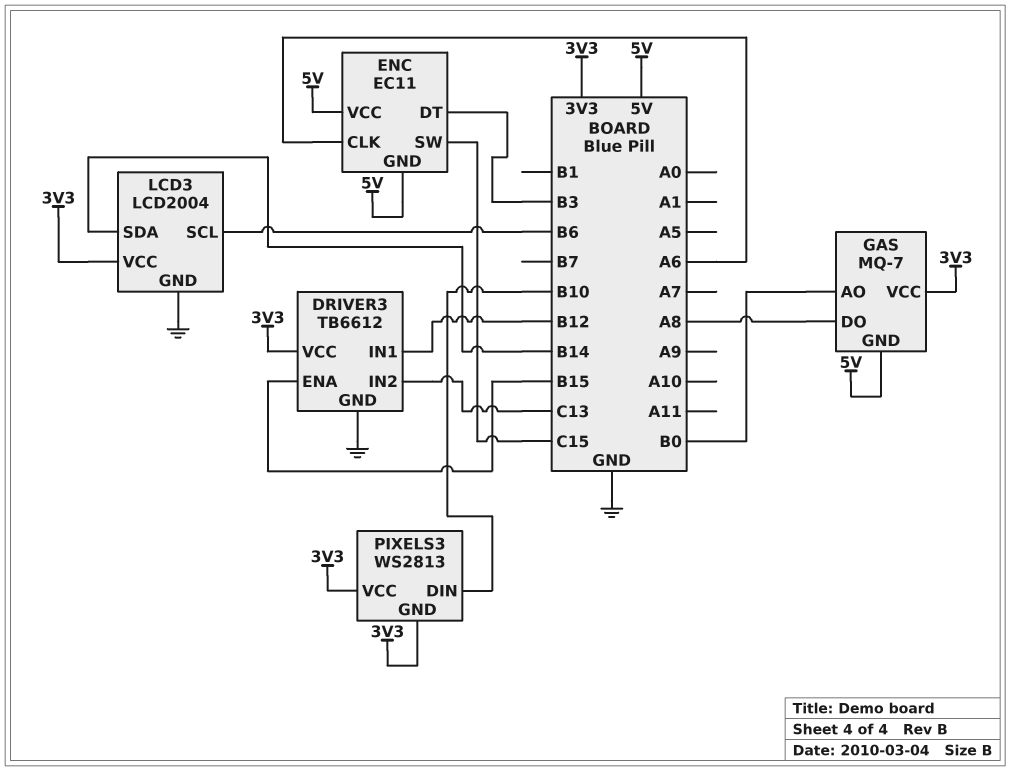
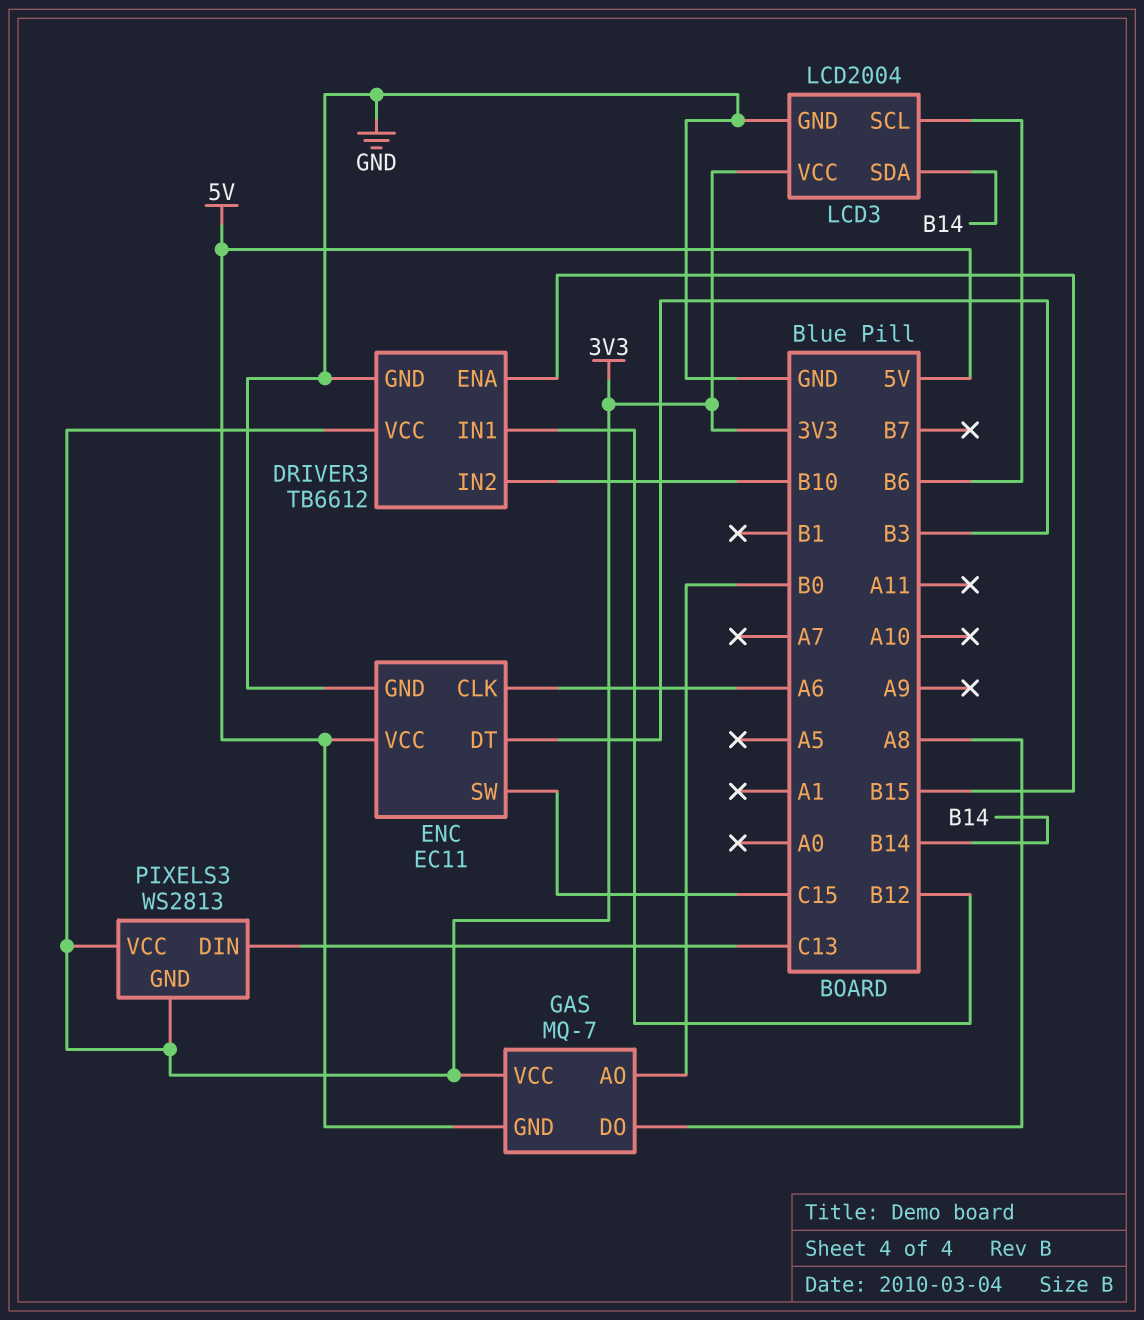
DRIVER3 pin IN2: C13 -> B10
ENC pin GND: 5V -> GND
PIXELS3 pin DIN: B10 -> C13

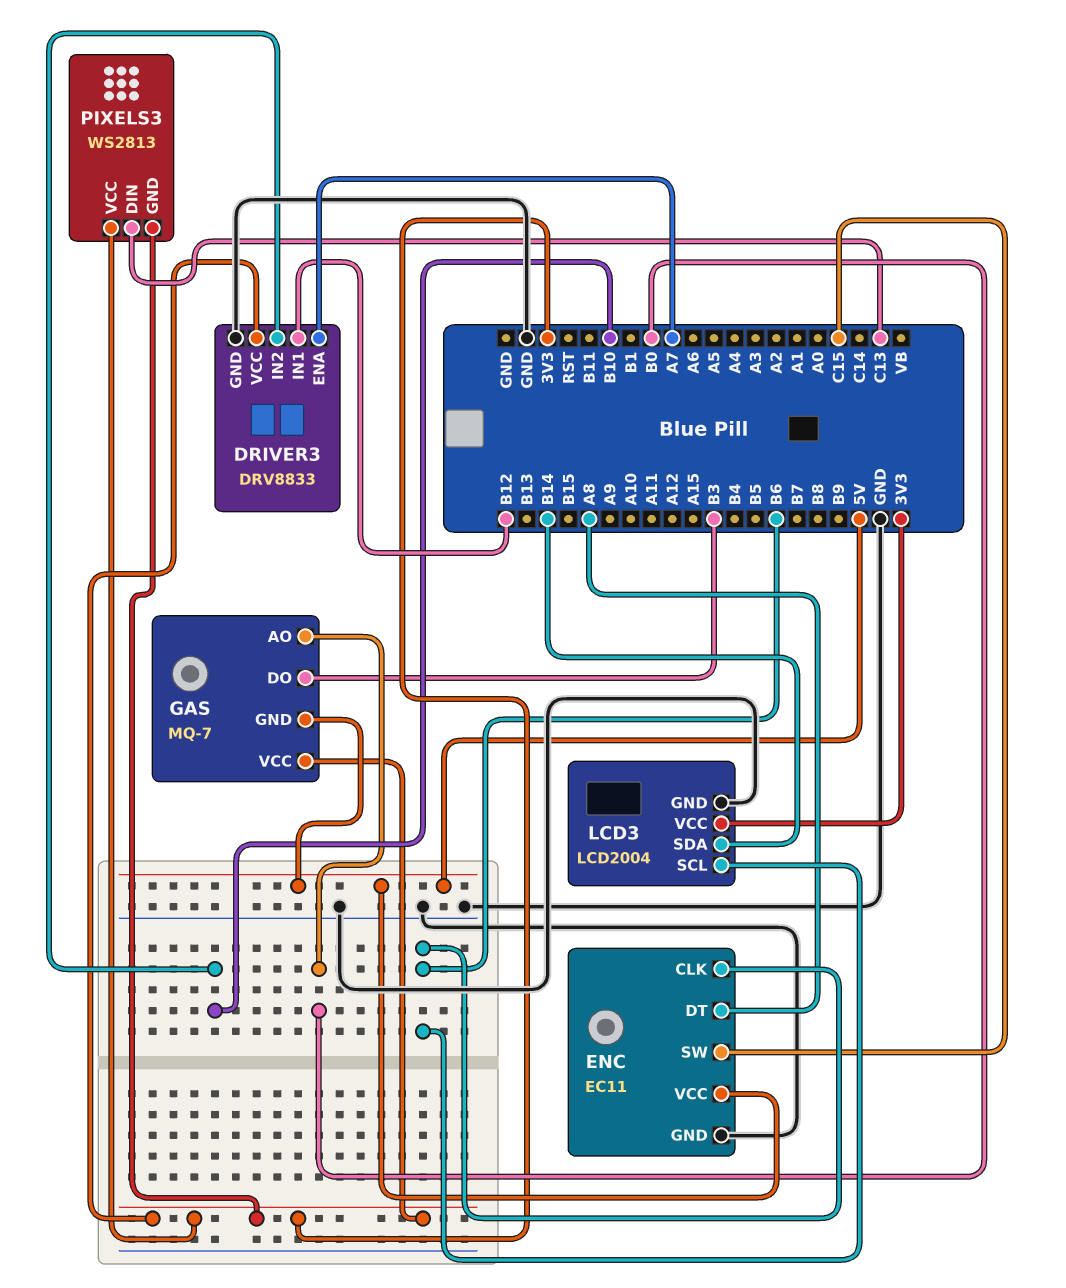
DRIVER3: TB6612 -> DRV8833
DRIVER3 pin ENA: B15 -> A7
ENC pin CLK: A6 -> B6
ENC pin DT: B3 -> A8
GAS pin DO: A8 -> B3

